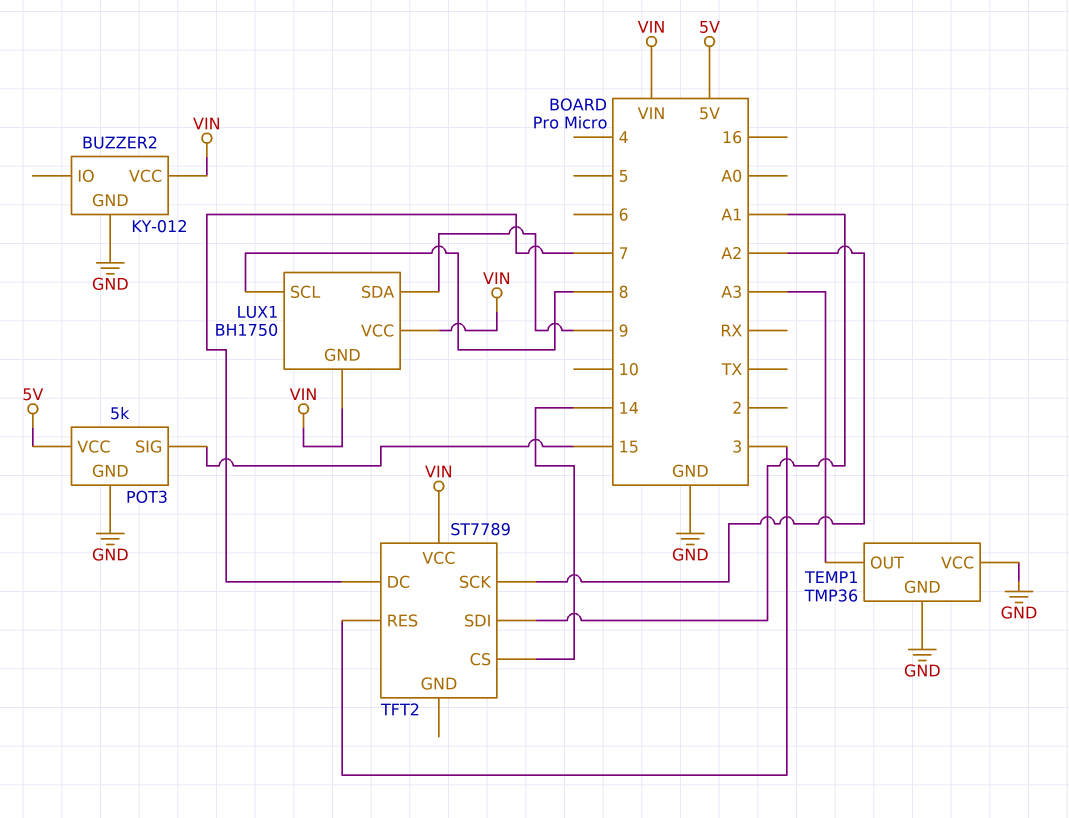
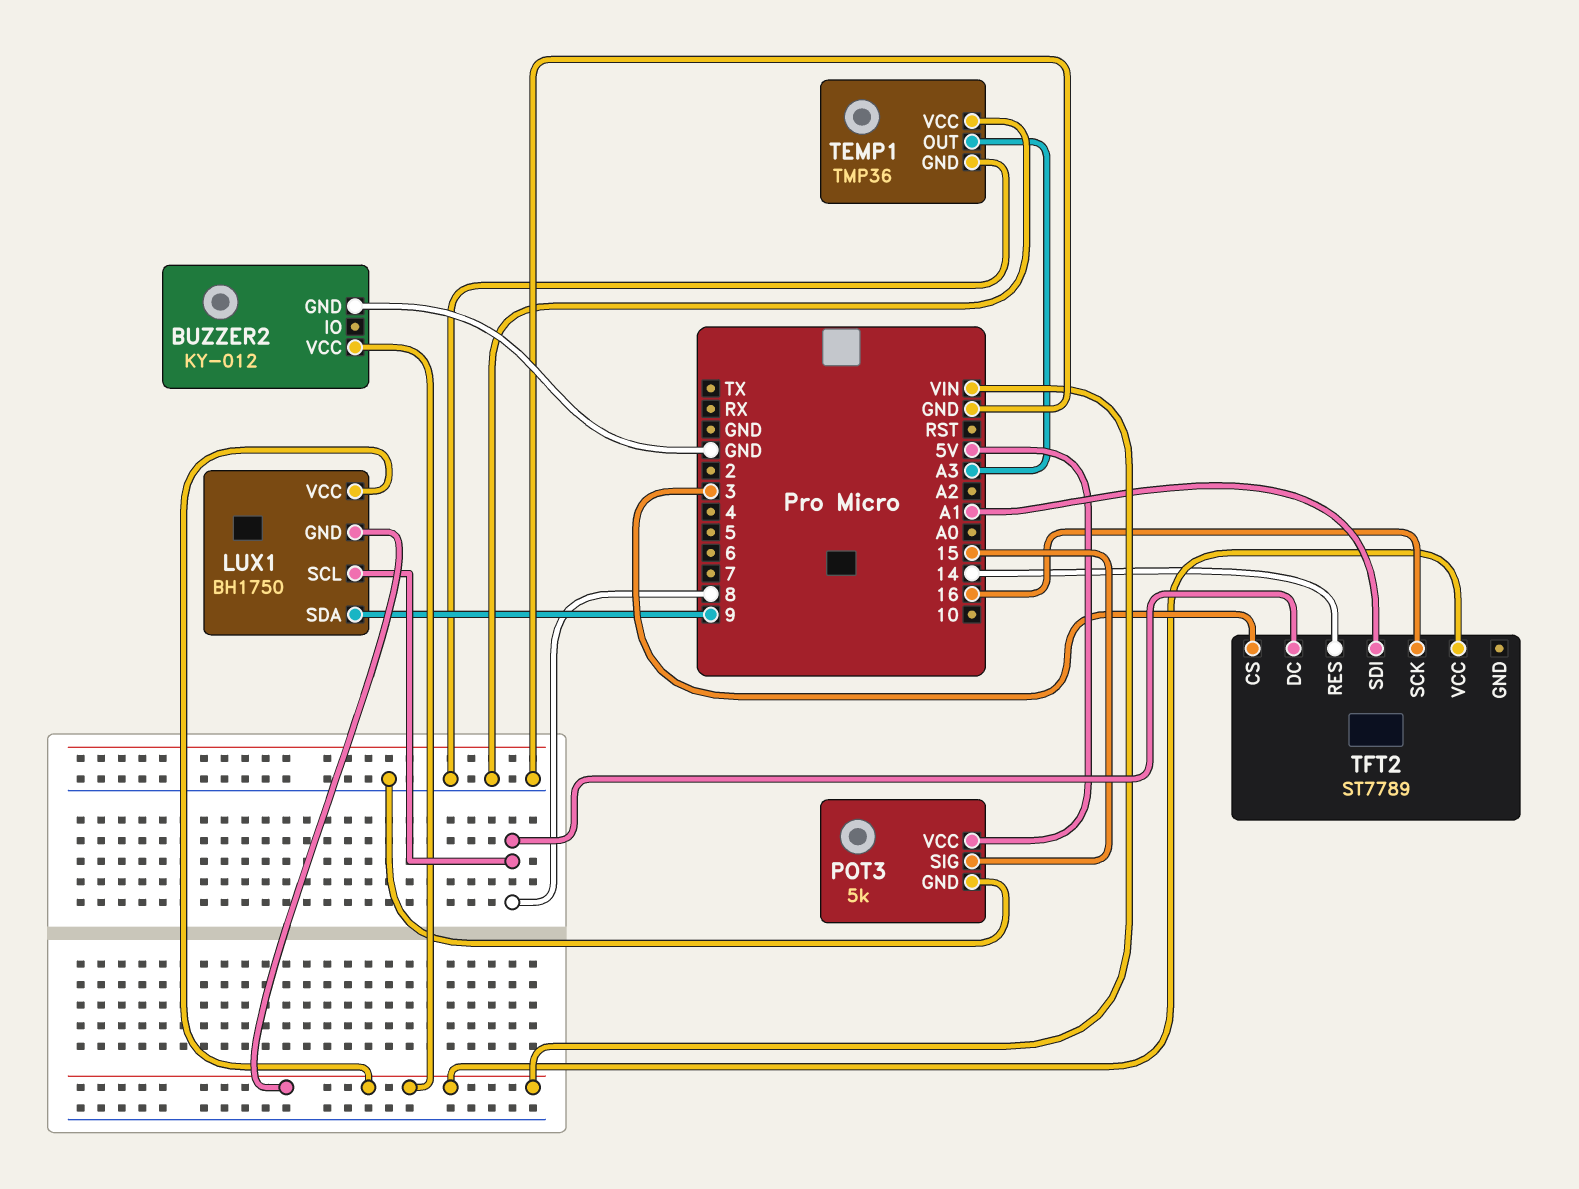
TFT2 pin CS: 14 -> 3
TFT2 pin DC: 7 -> 8
TFT2 pin RES: 3 -> 14
TFT2 pin SCK: A2 -> 16

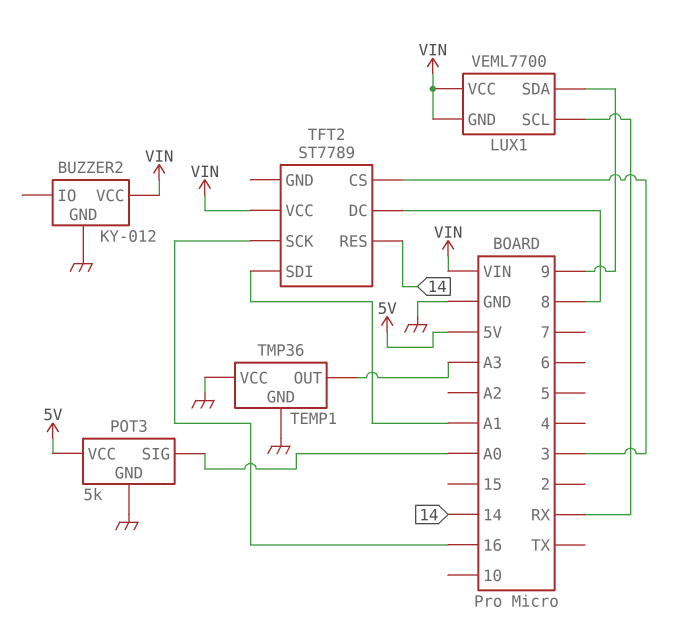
LUX1: BH1750 -> VEML7700
LUX1 pin SCL: 8 -> RX
POT3 pin SIG: 15 -> A0

